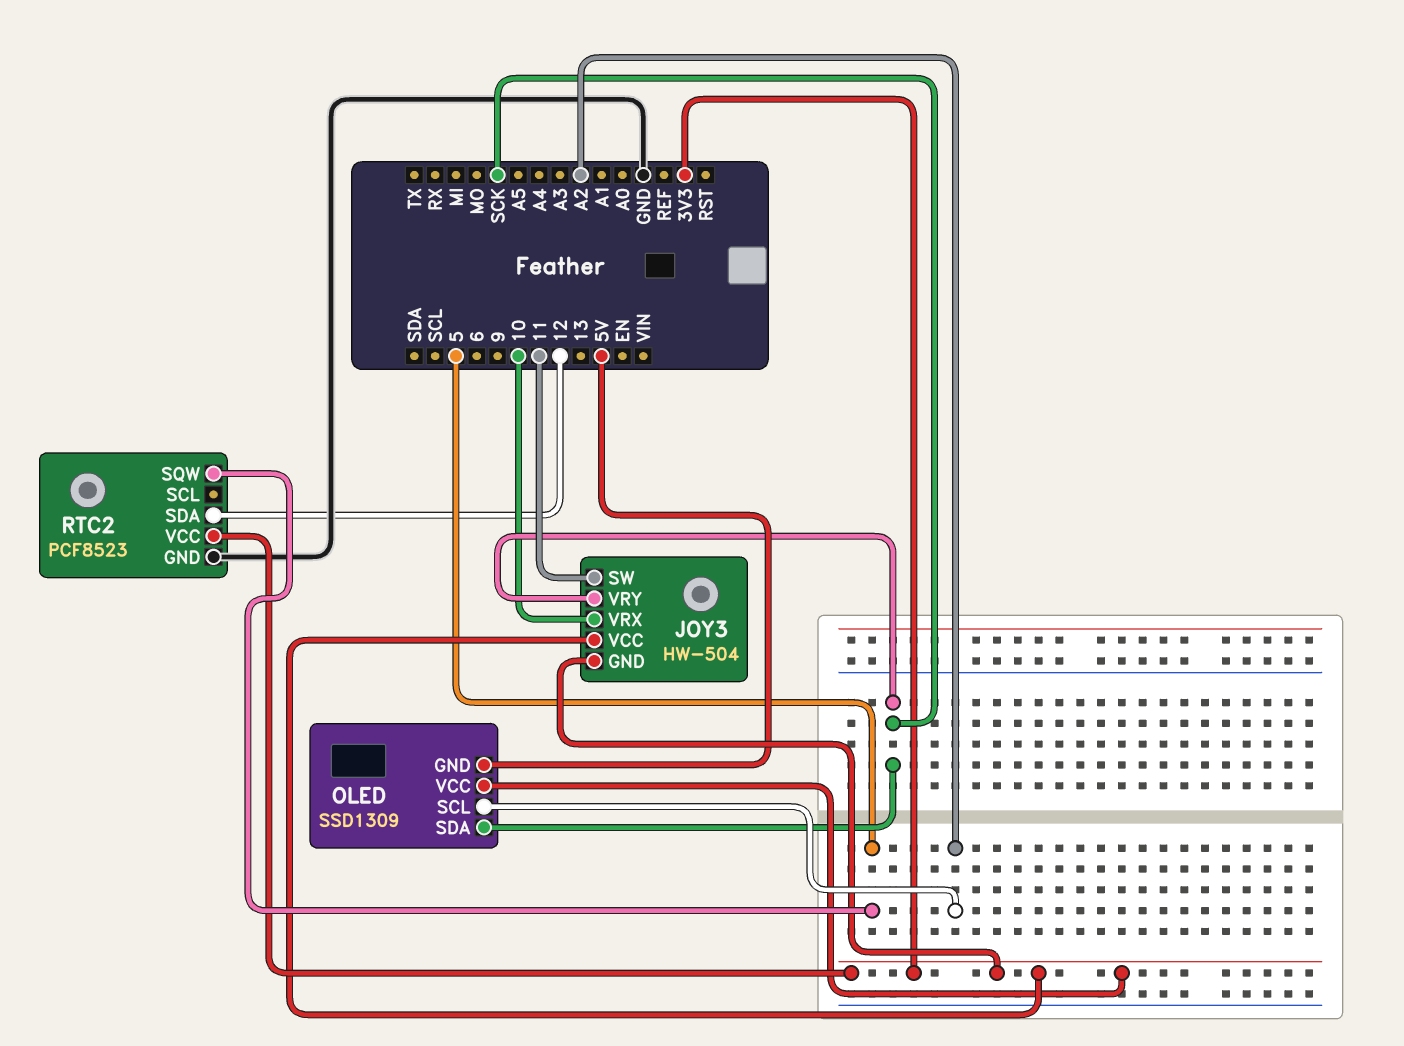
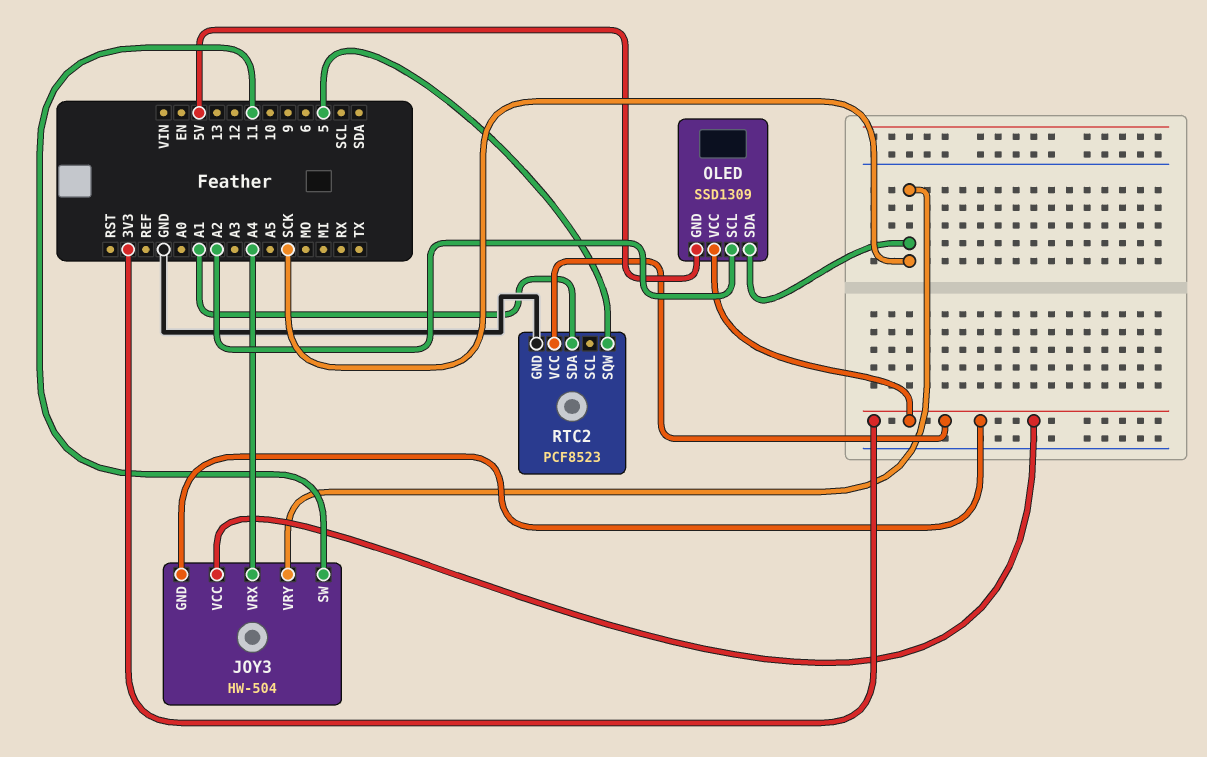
JOY3 pin VRX: 10 -> A4
RTC2 pin SDA: 12 -> A1

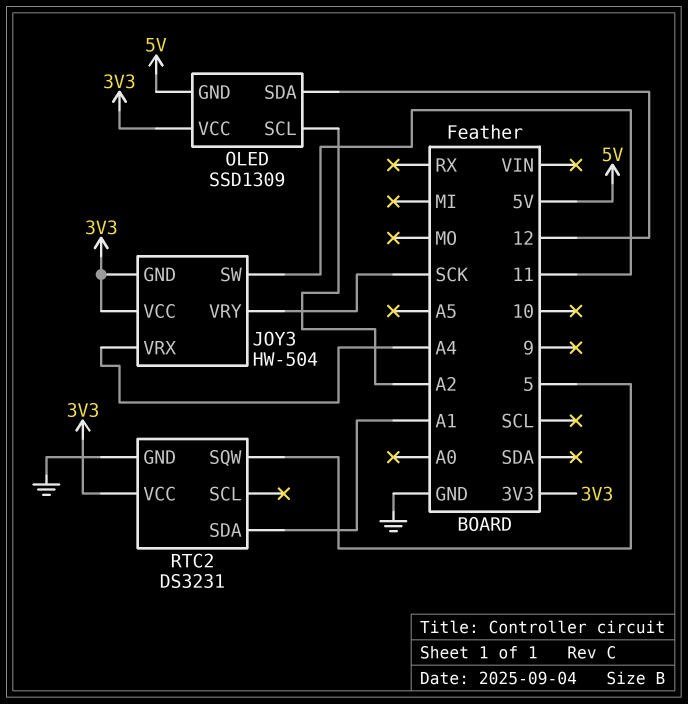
OLED pin SDA: SCK -> 12
RTC2: PCF8523 -> DS3231

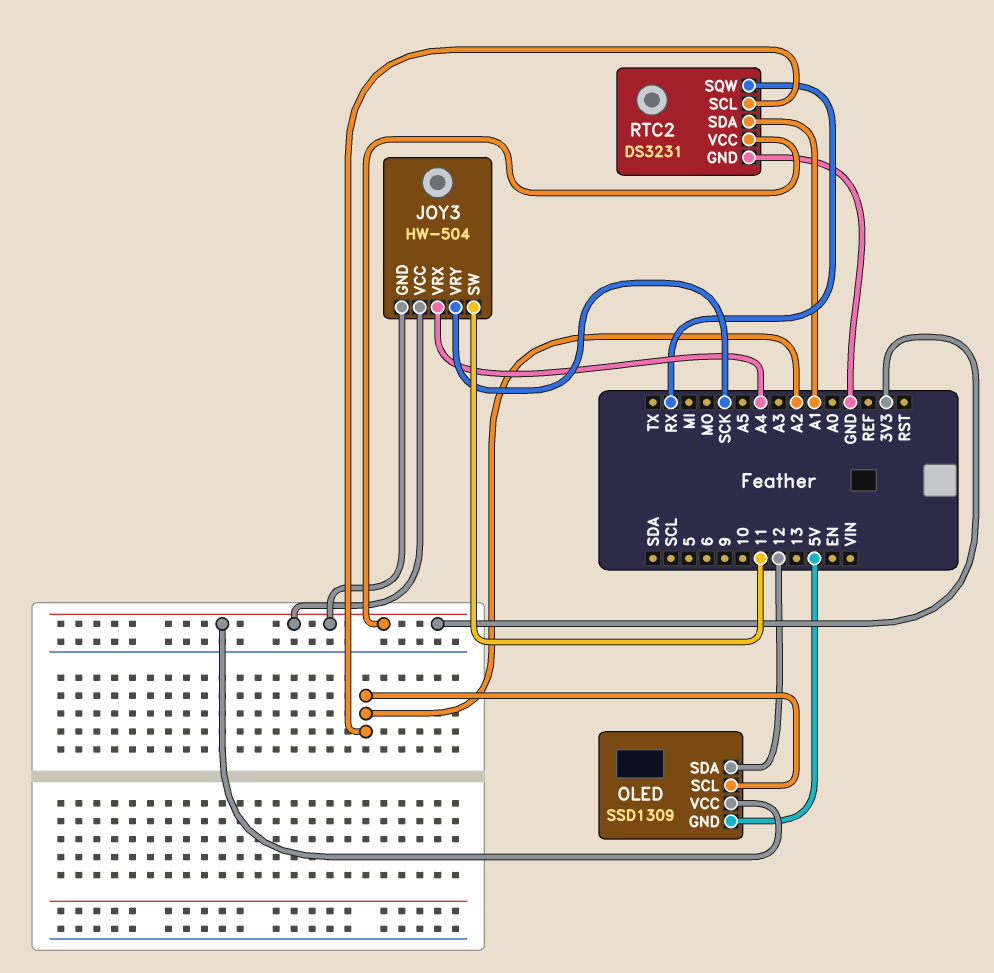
RTC2 pin SCL: none -> A2
RTC2 pin SQW: 5 -> RX

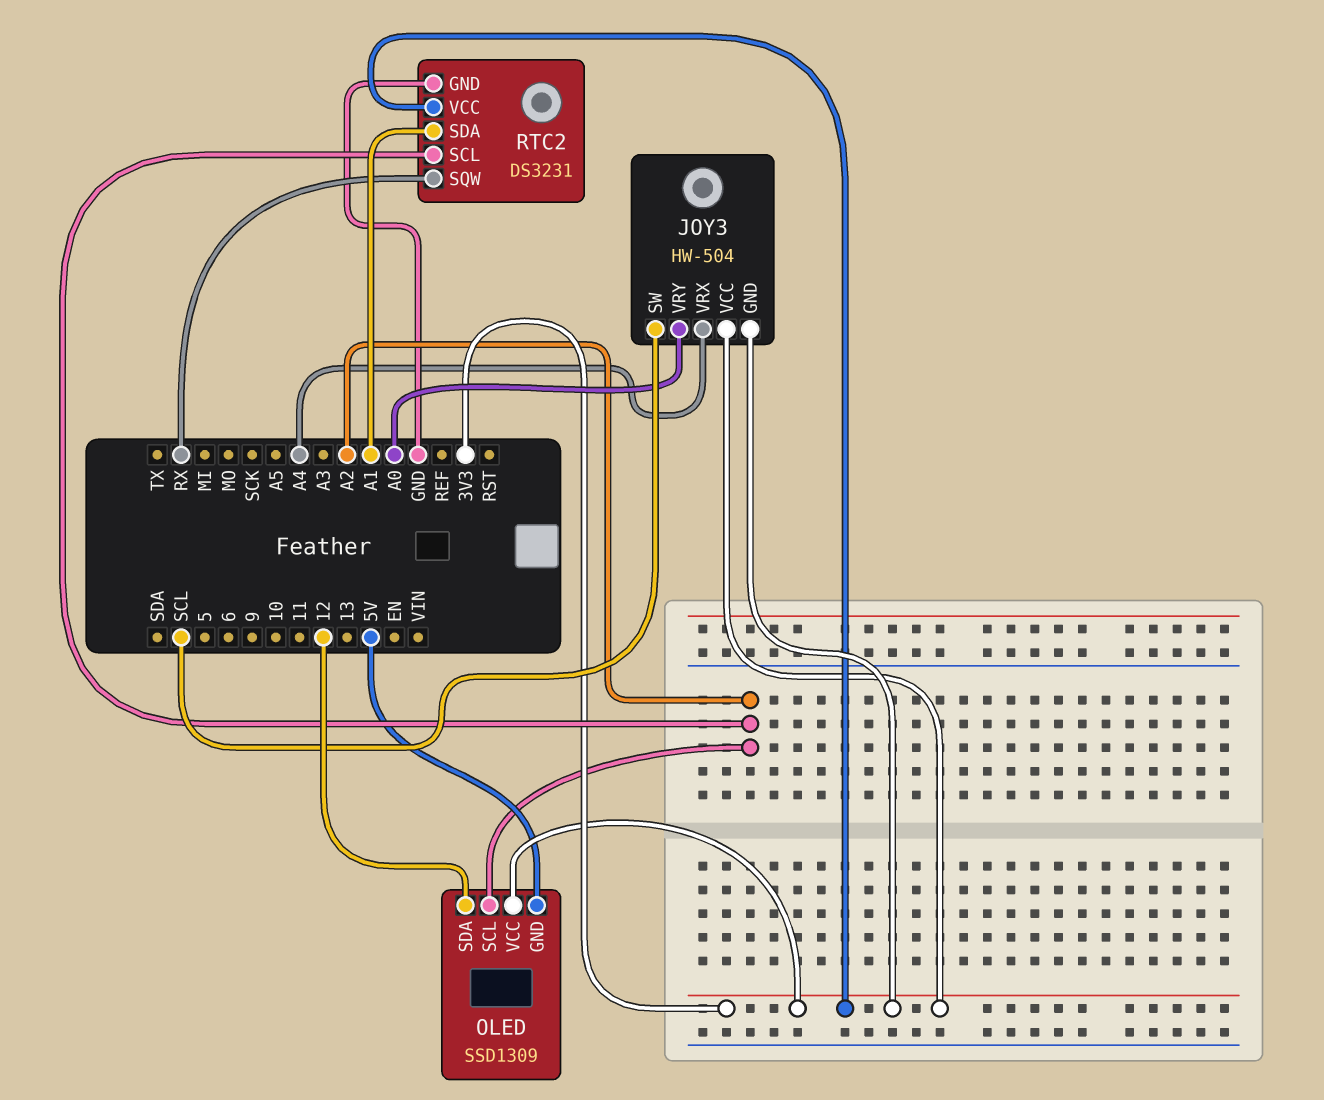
JOY3 pin SW: 11 -> SCL
JOY3 pin VRY: SCK -> A0

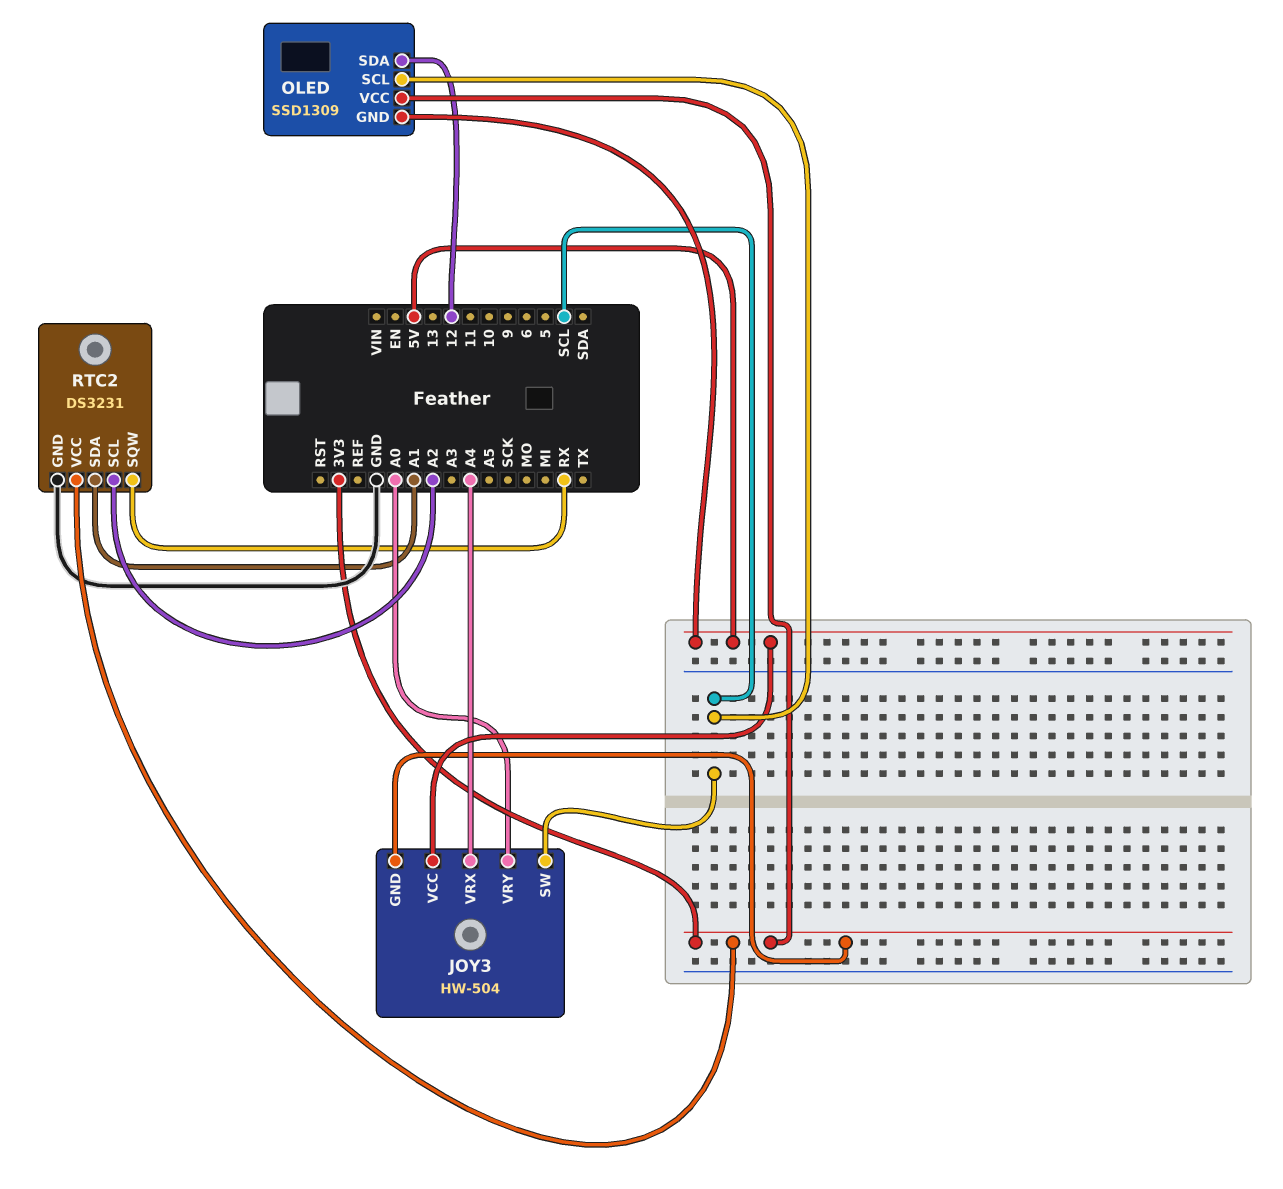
JOY3 pin VCC: 3V3 -> 5V
OLED pin SCL: A2 -> SCL

